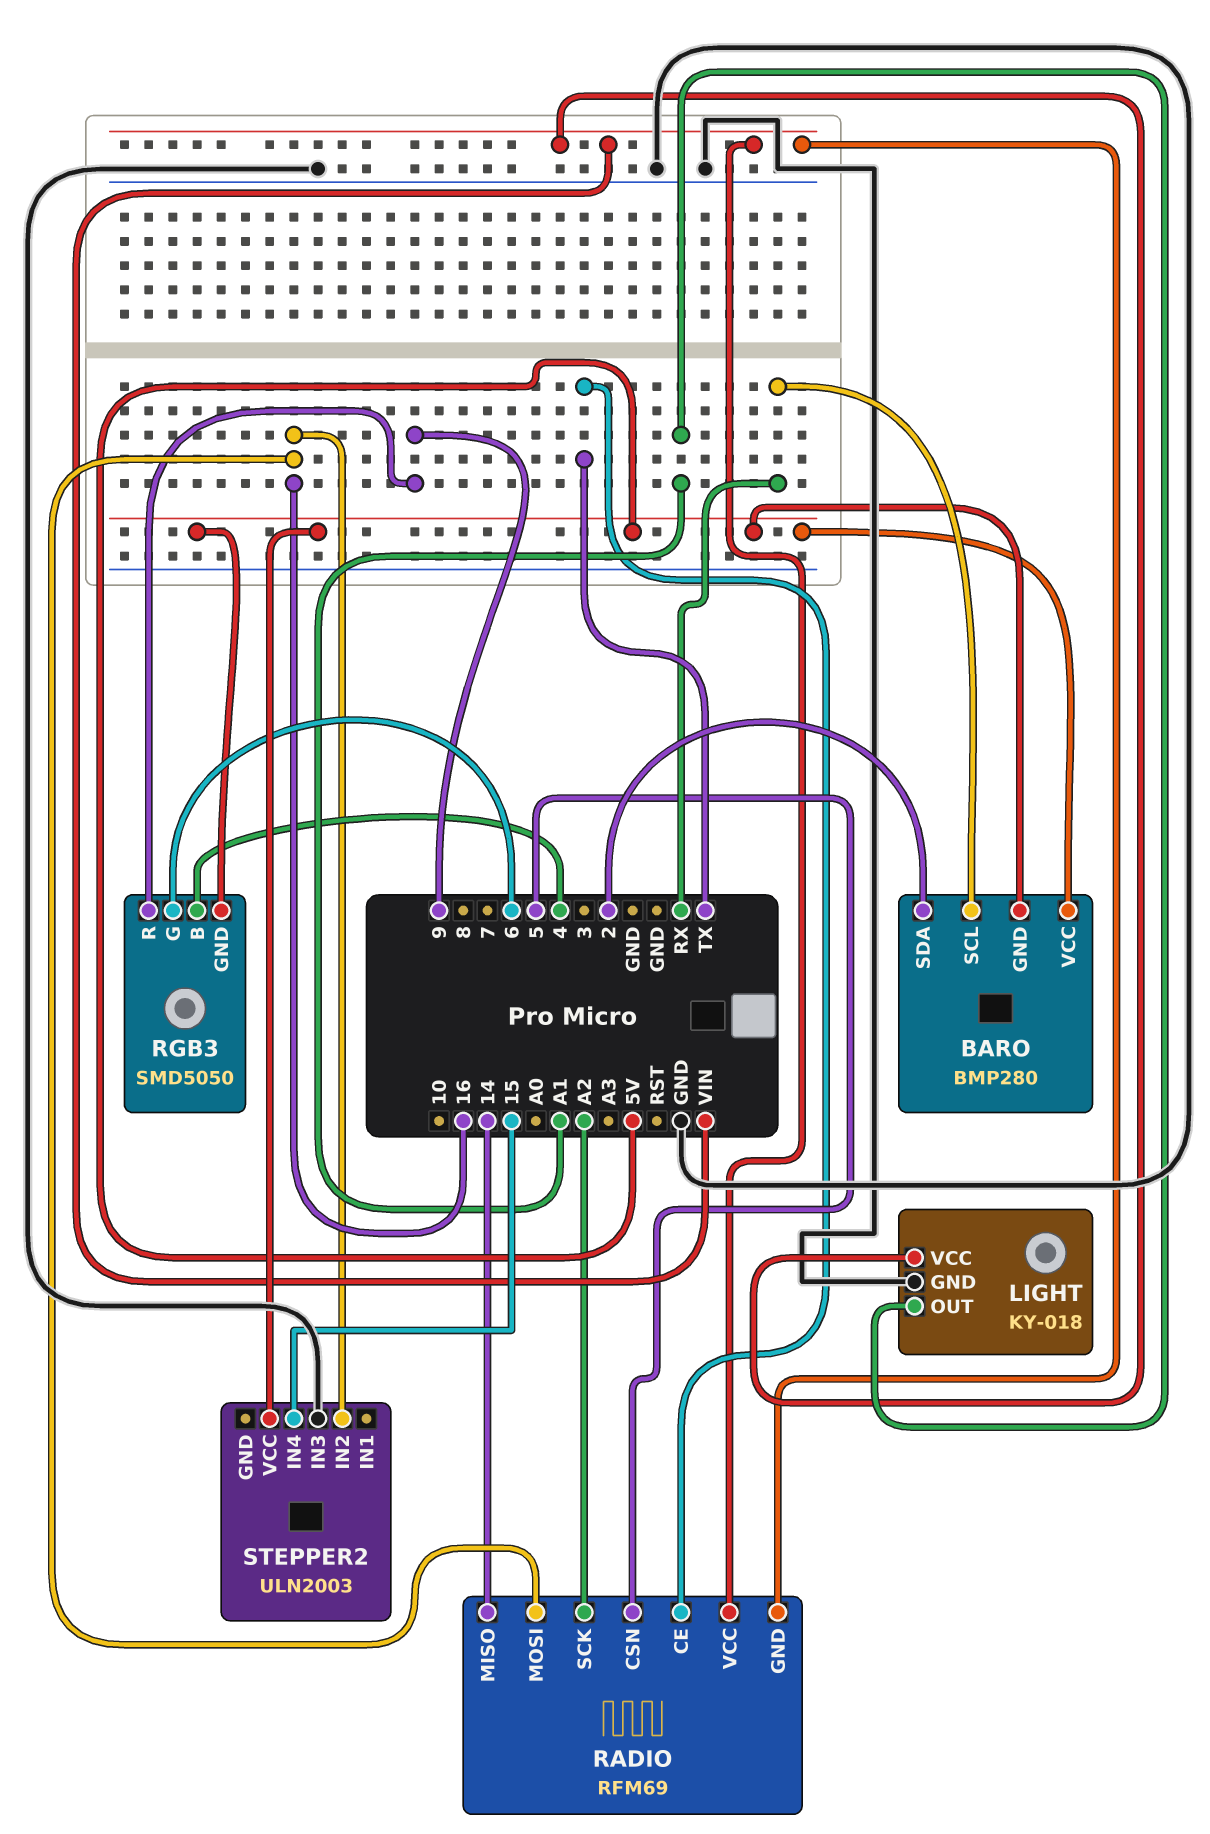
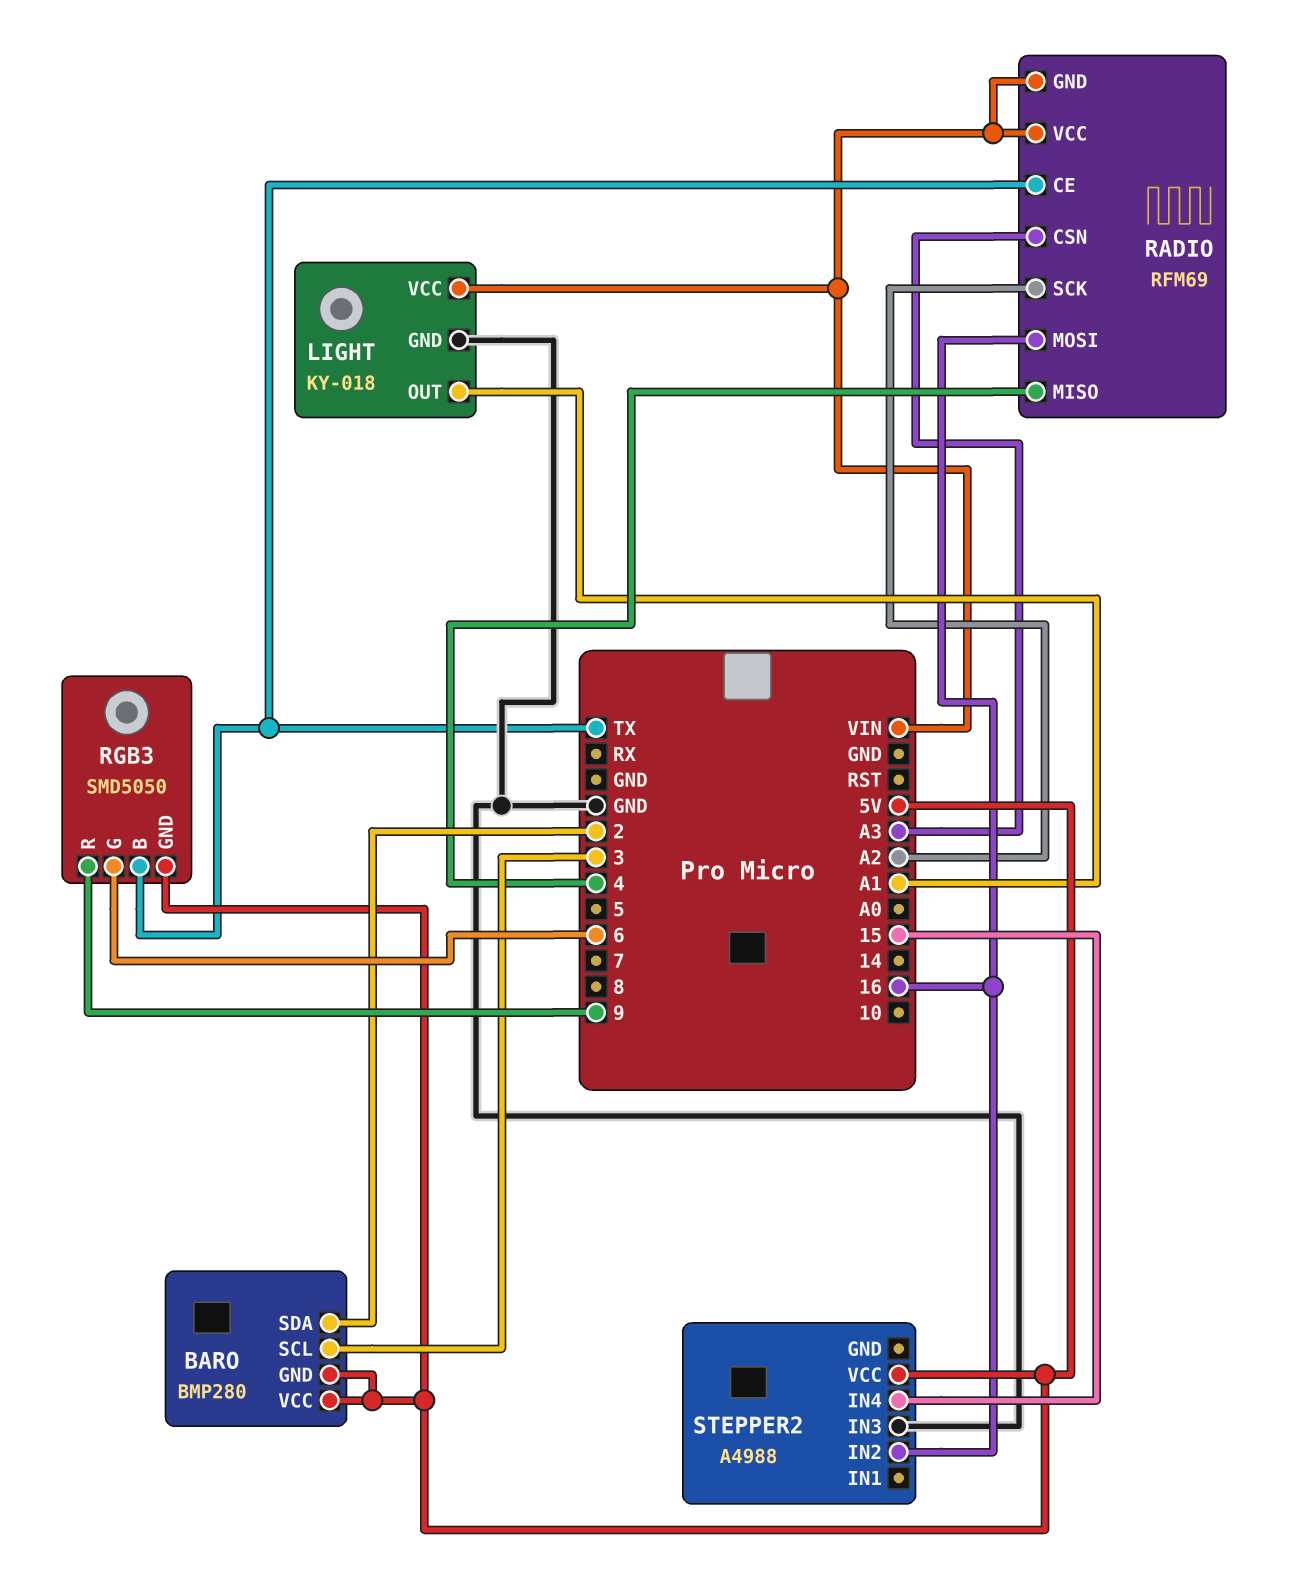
BARO pin SCL: RX -> 3
RADIO pin CSN: 5 -> A3
RADIO pin MISO: 14 -> 4
RGB3 pin B: 4 -> TX
STEPPER2: ULN2003 -> A4988

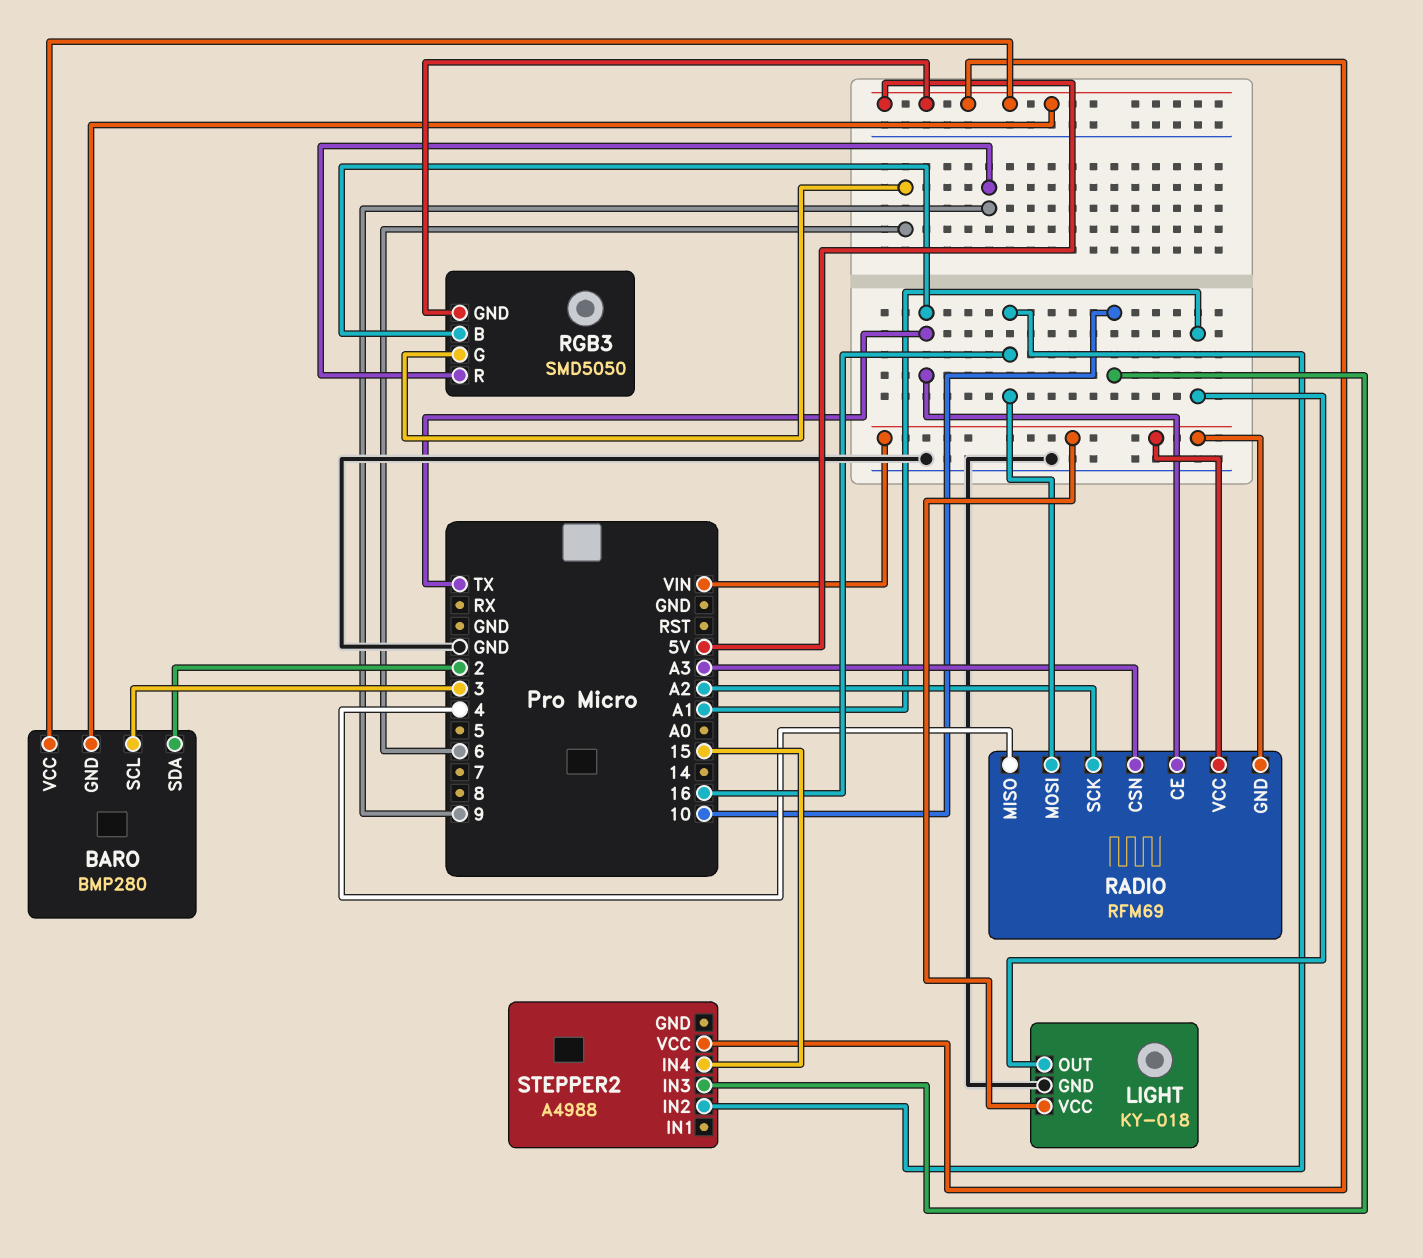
STEPPER2 pin IN3: GND -> 10

